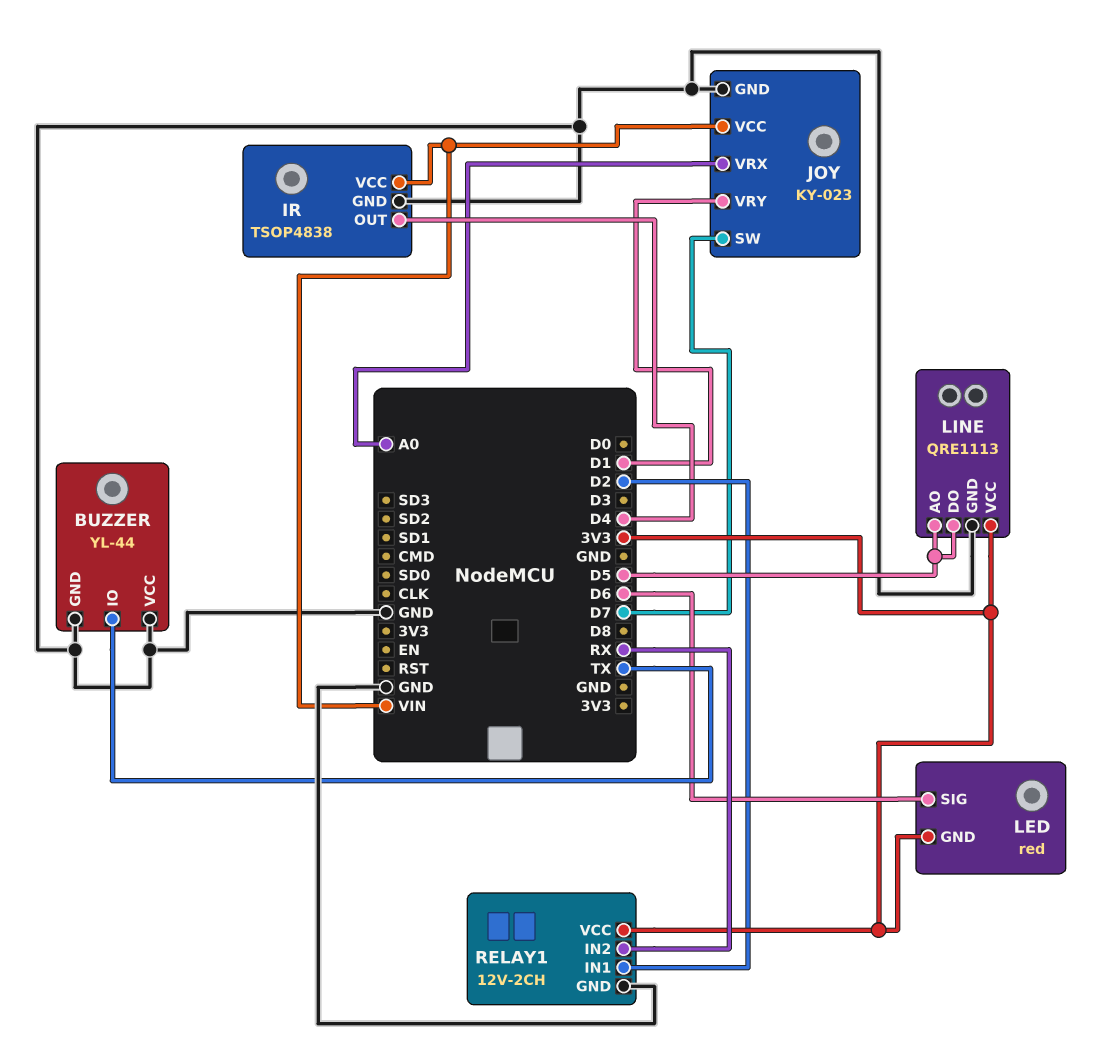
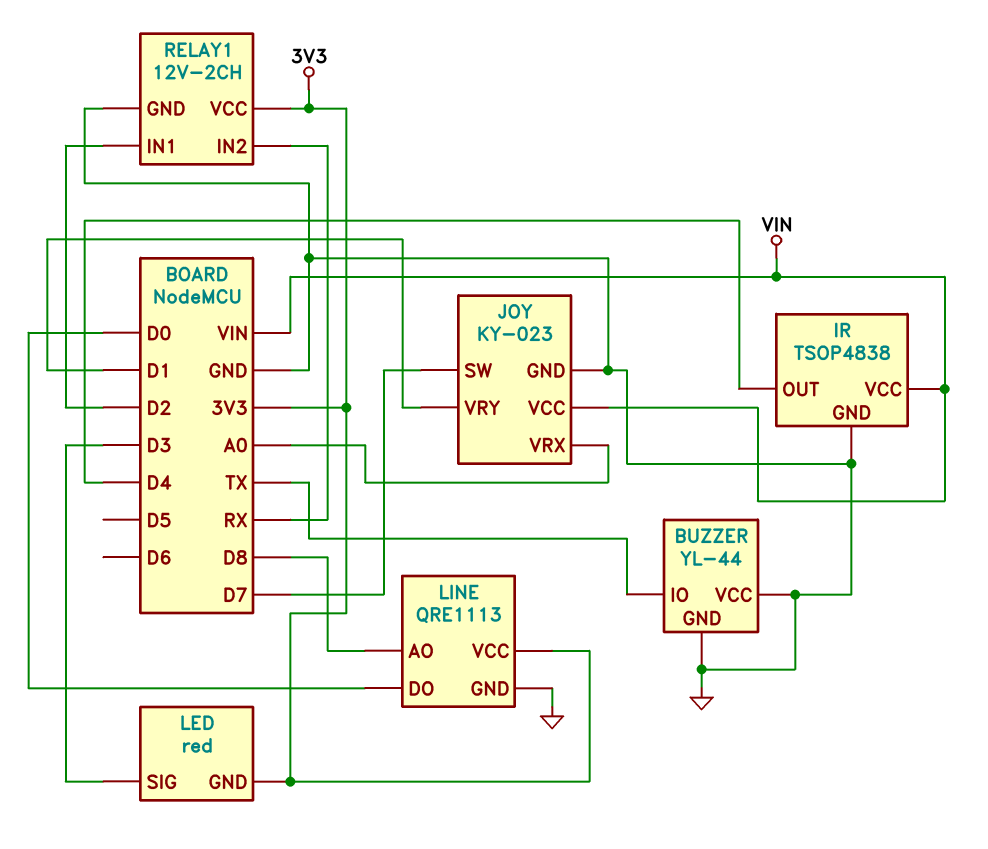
LED pin SIG: D6 -> D3
LINE pin AO: D5 -> D8
LINE pin DO: D5 -> D0

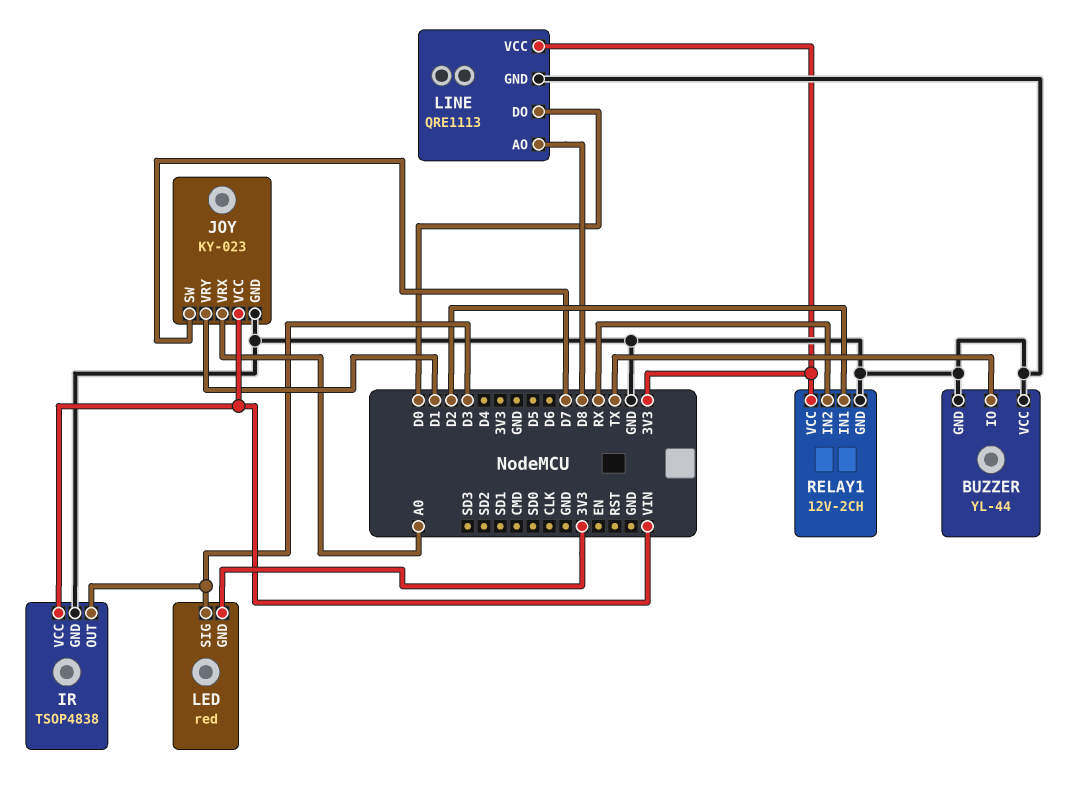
IR pin OUT: D4 -> D3

